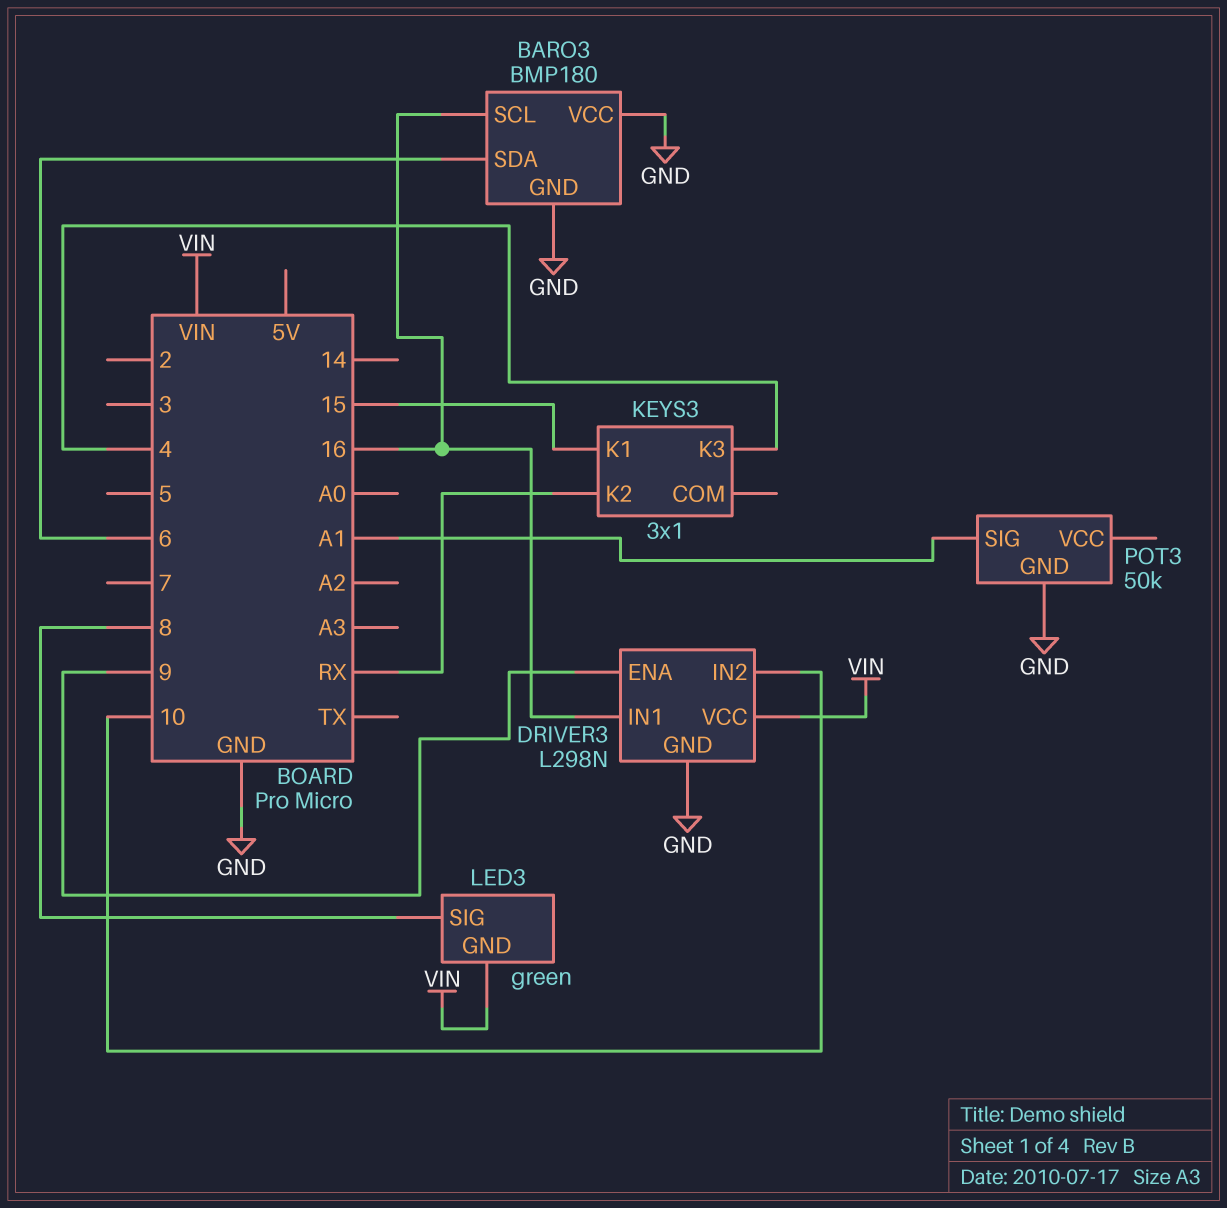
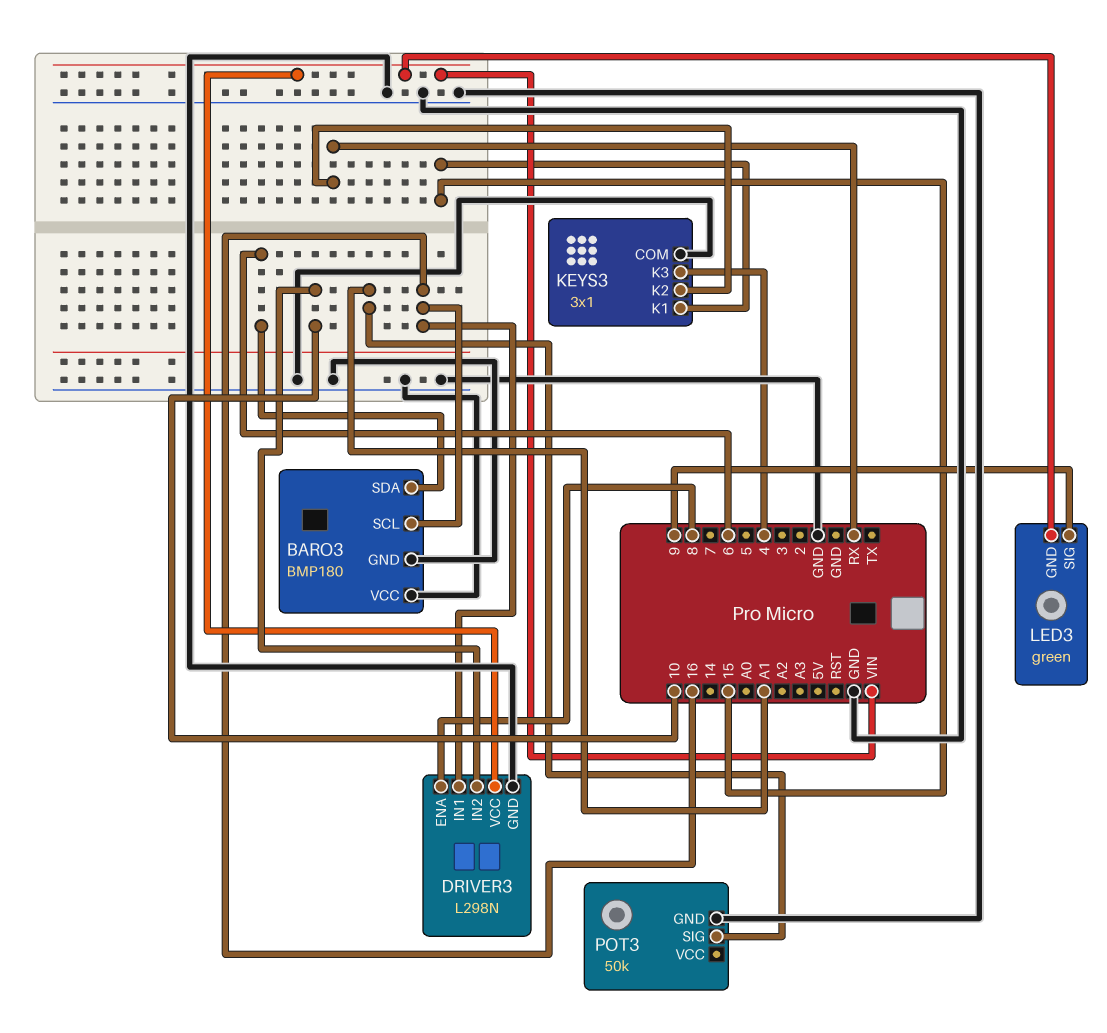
DRIVER3 pin ENA: 9 -> 8
KEYS3 pin COM: none -> GND
LED3 pin SIG: 8 -> 9

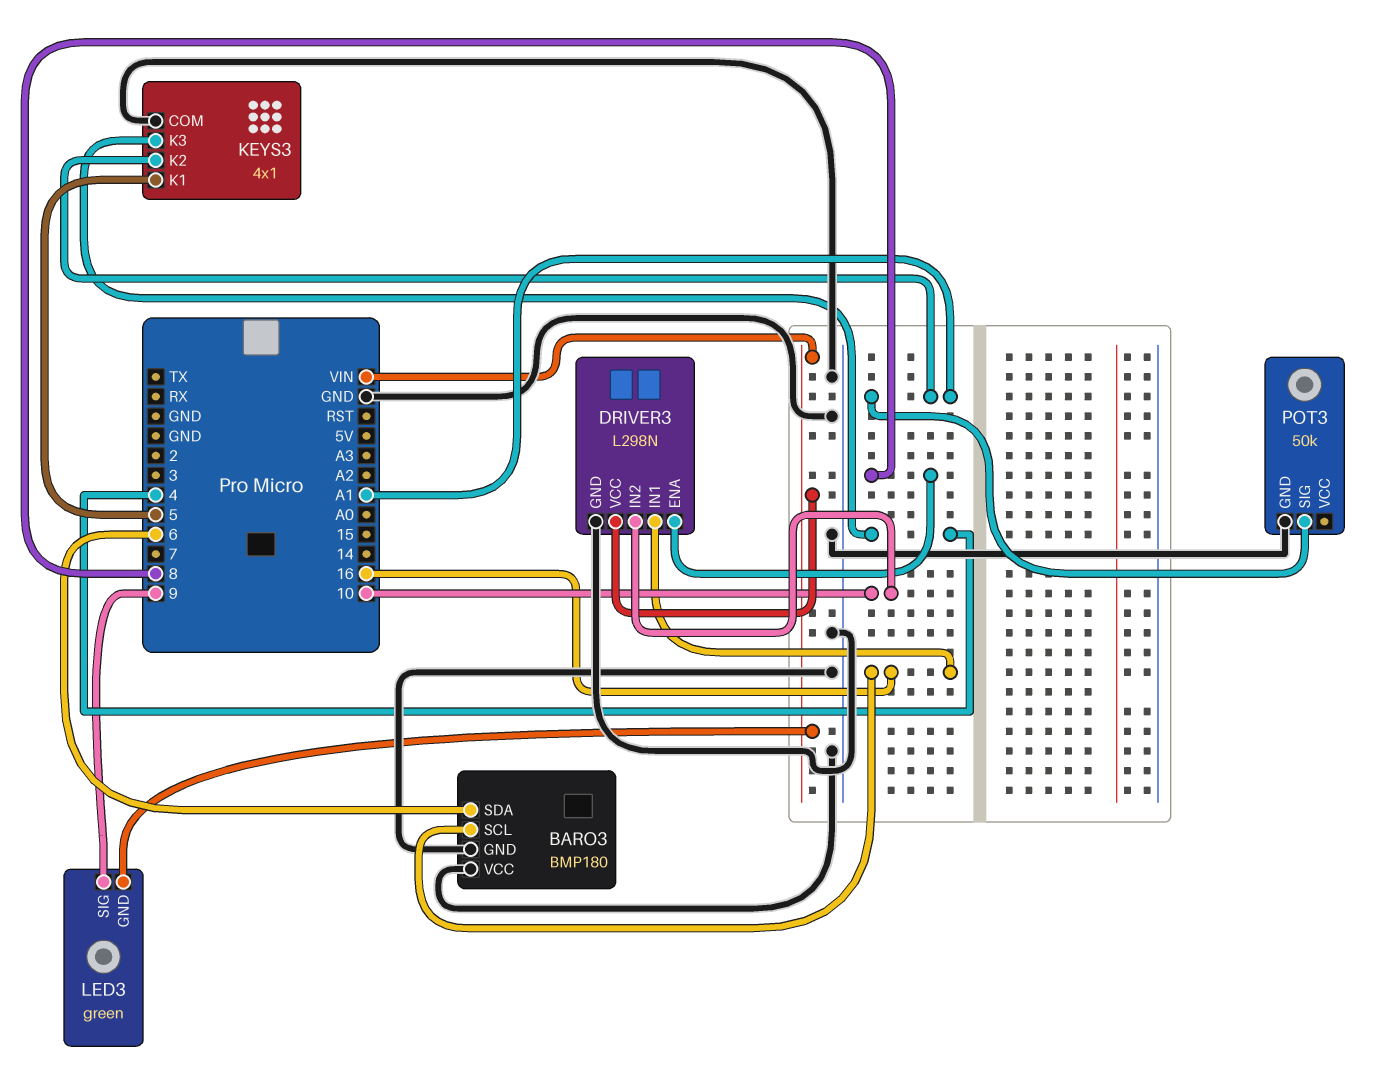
KEYS3: 3x1 -> 4x1
KEYS3 pin K1: 15 -> 5
KEYS3 pin K2: RX -> A1

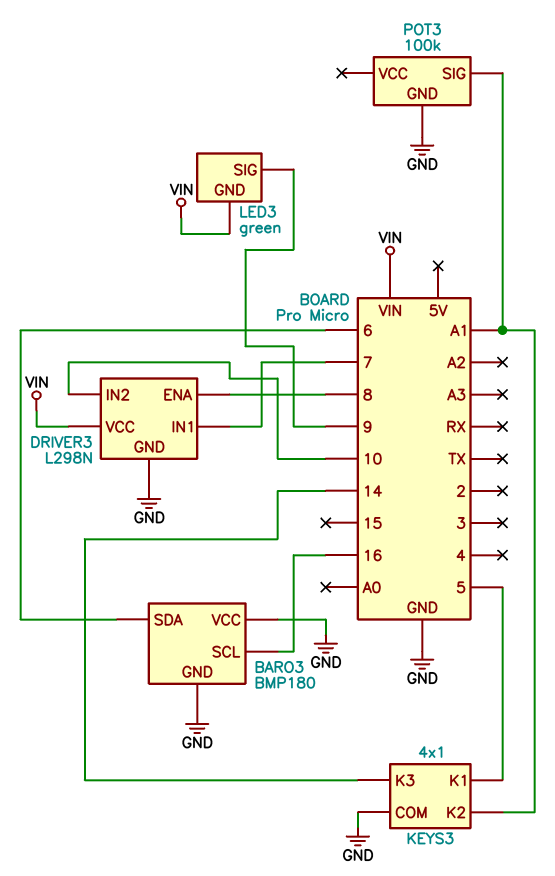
DRIVER3 pin IN1: 16 -> 7
KEYS3 pin K3: 4 -> 14
POT3: 50k -> 100k

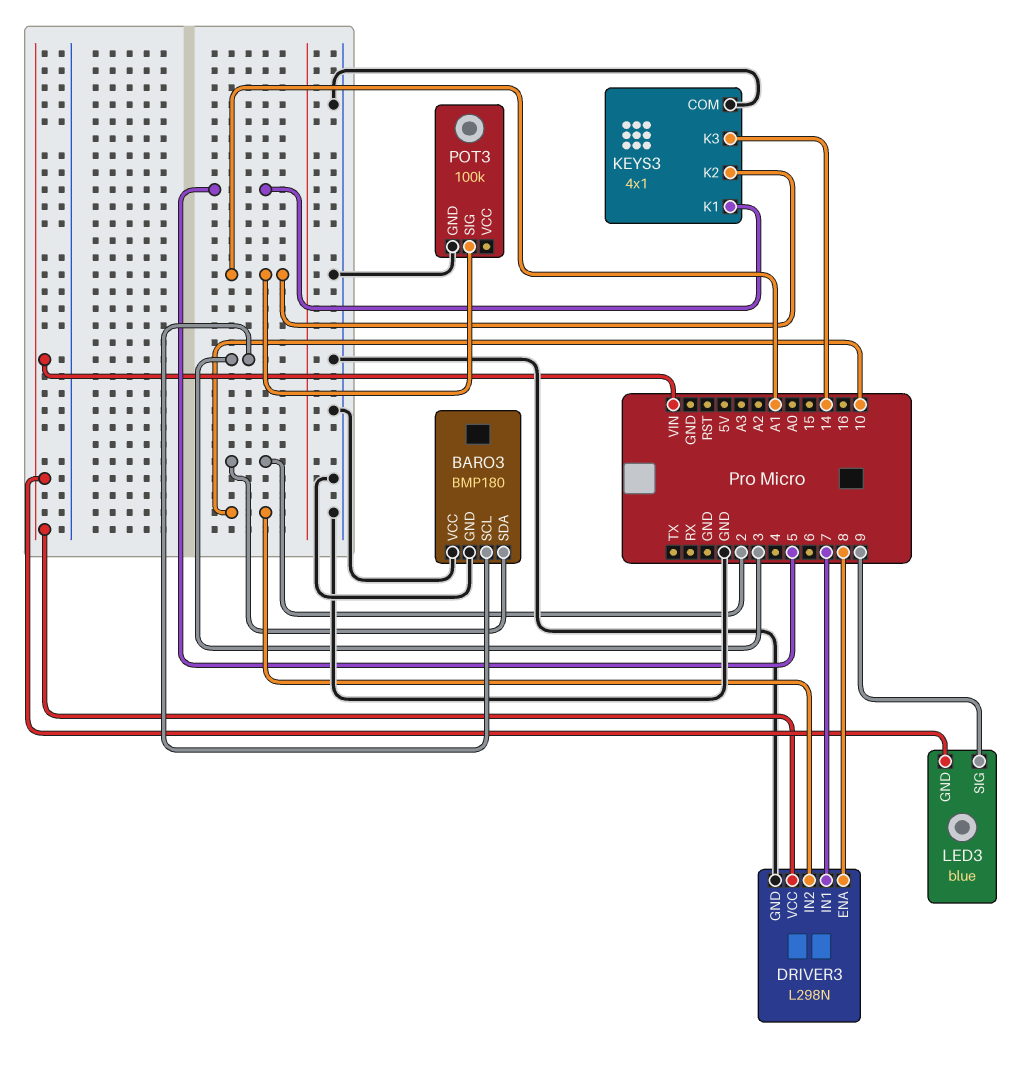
BARO3 pin SCL: 16 -> 3
BARO3 pin SDA: 6 -> 2
LED3: green -> blue

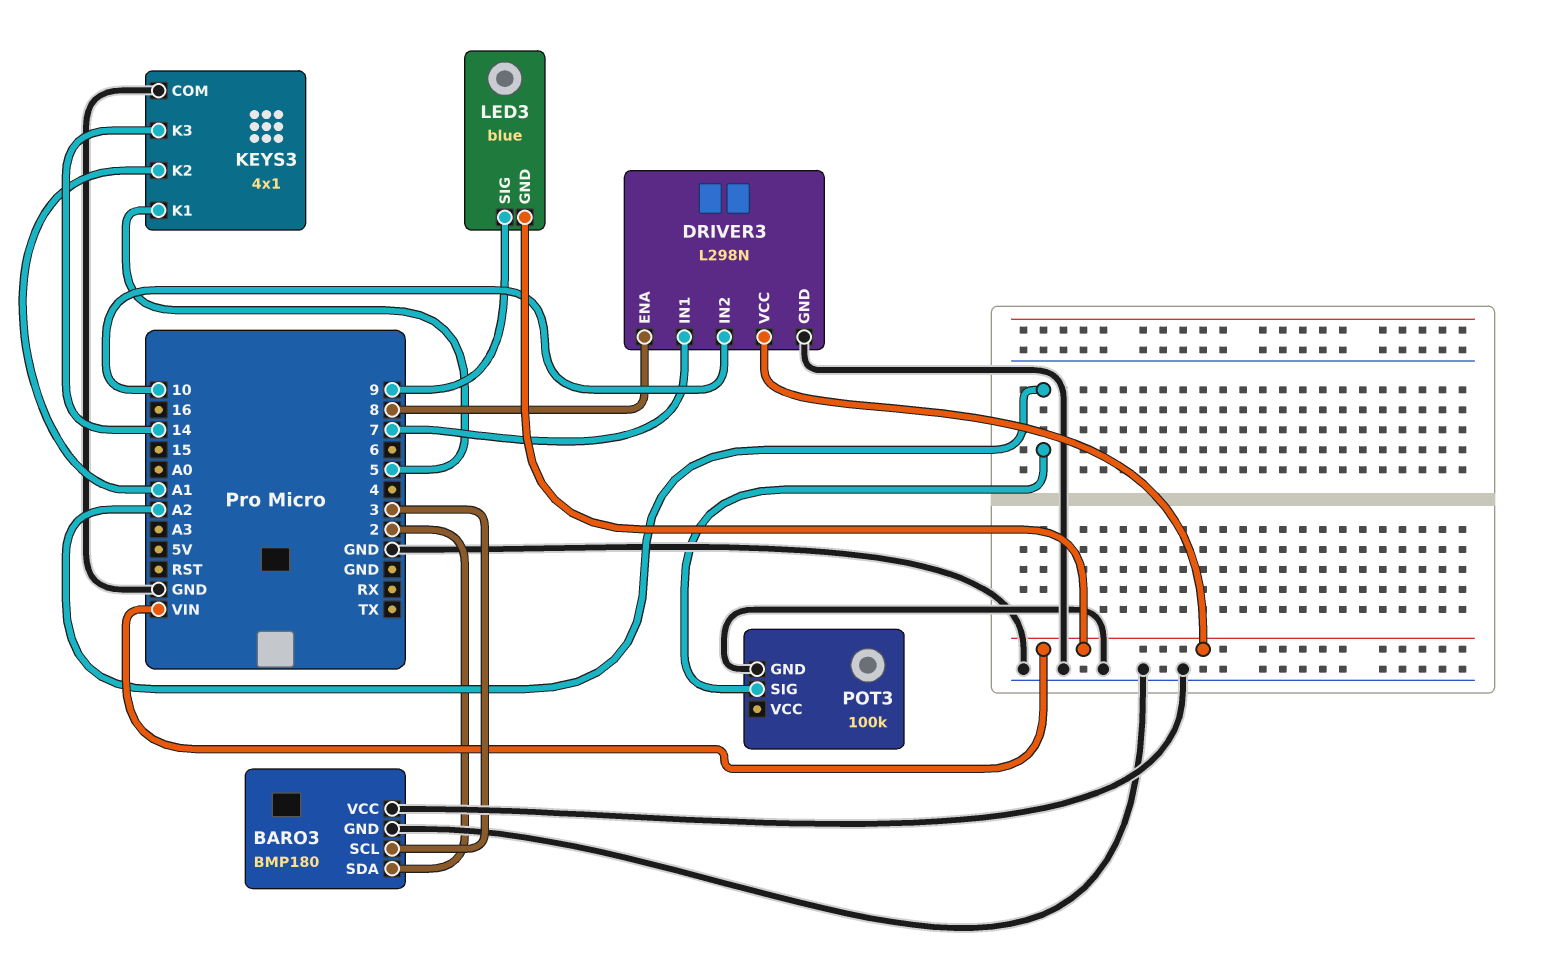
POT3 pin SIG: A1 -> A2

